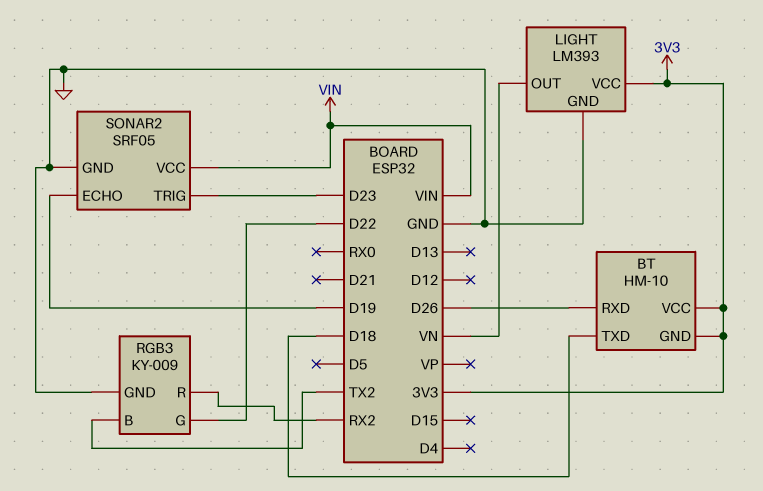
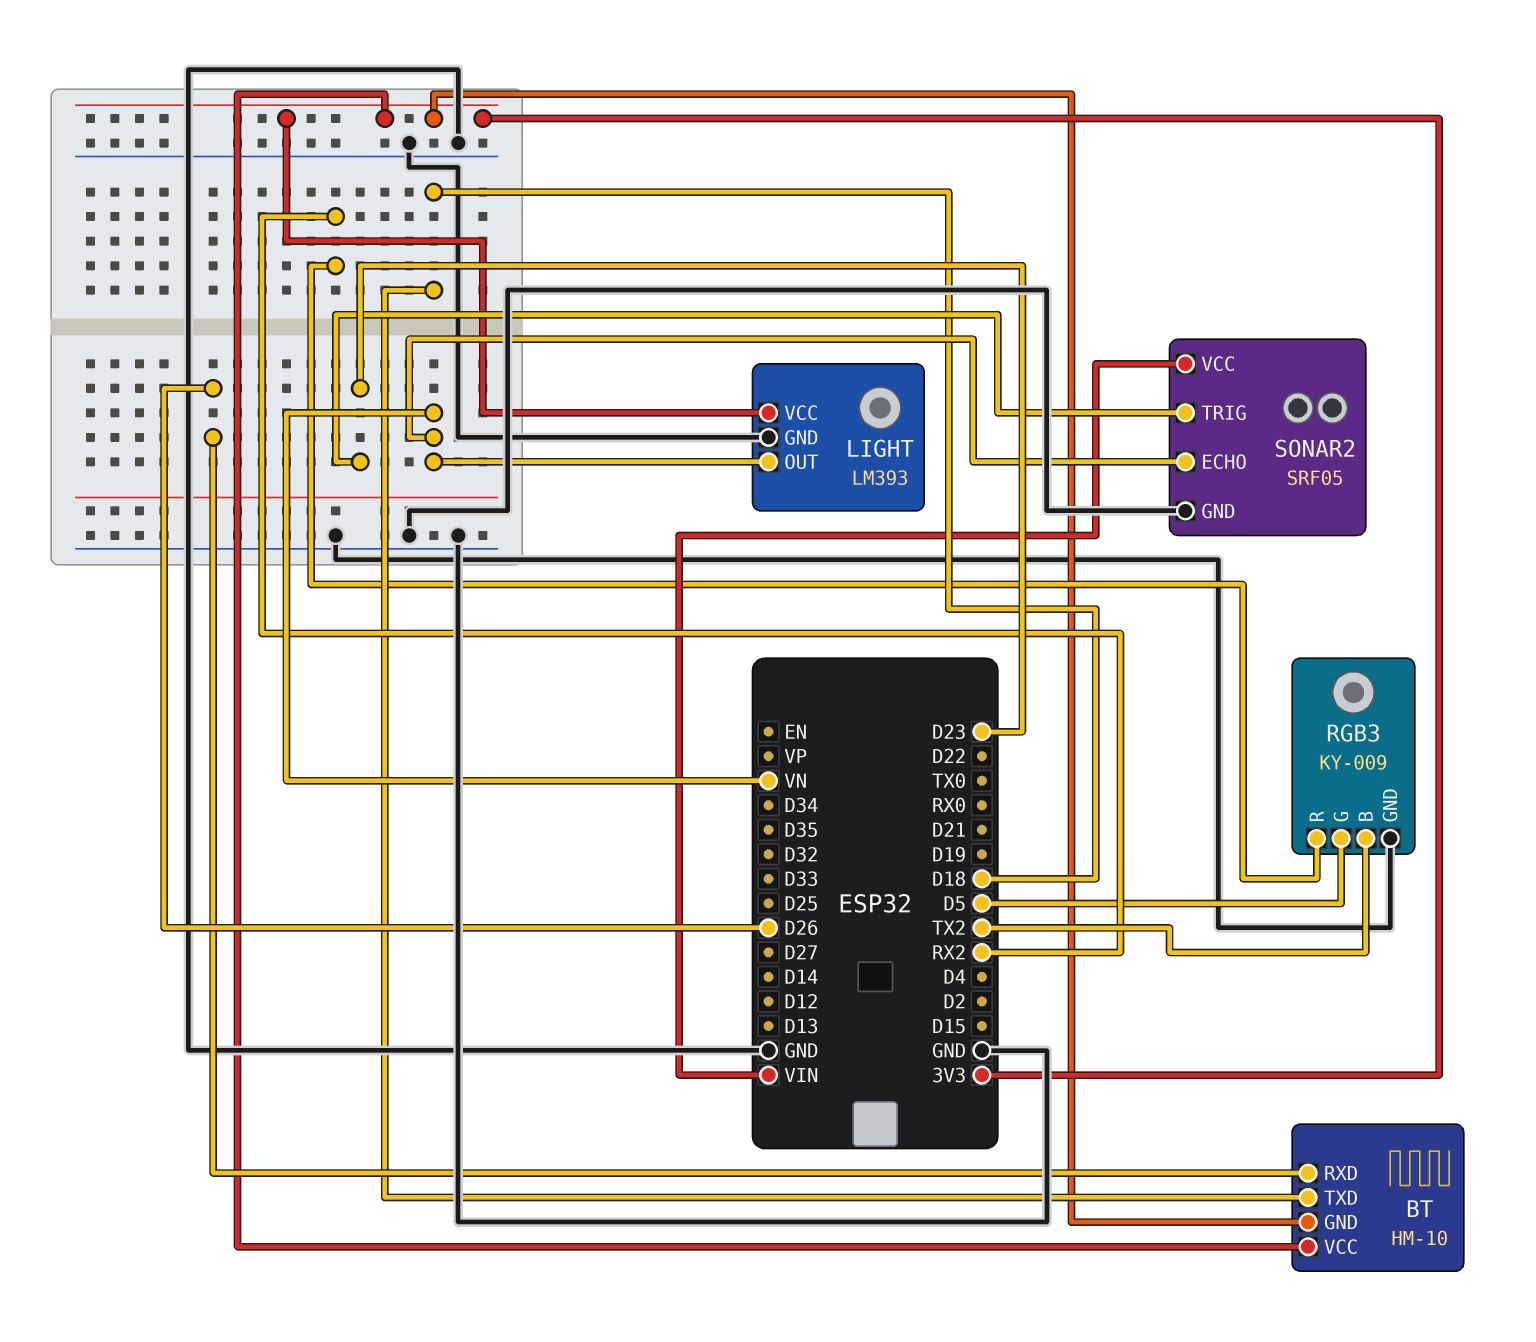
RGB3 pin G: D22 -> D5
SONAR2 pin ECHO: D19 -> VN

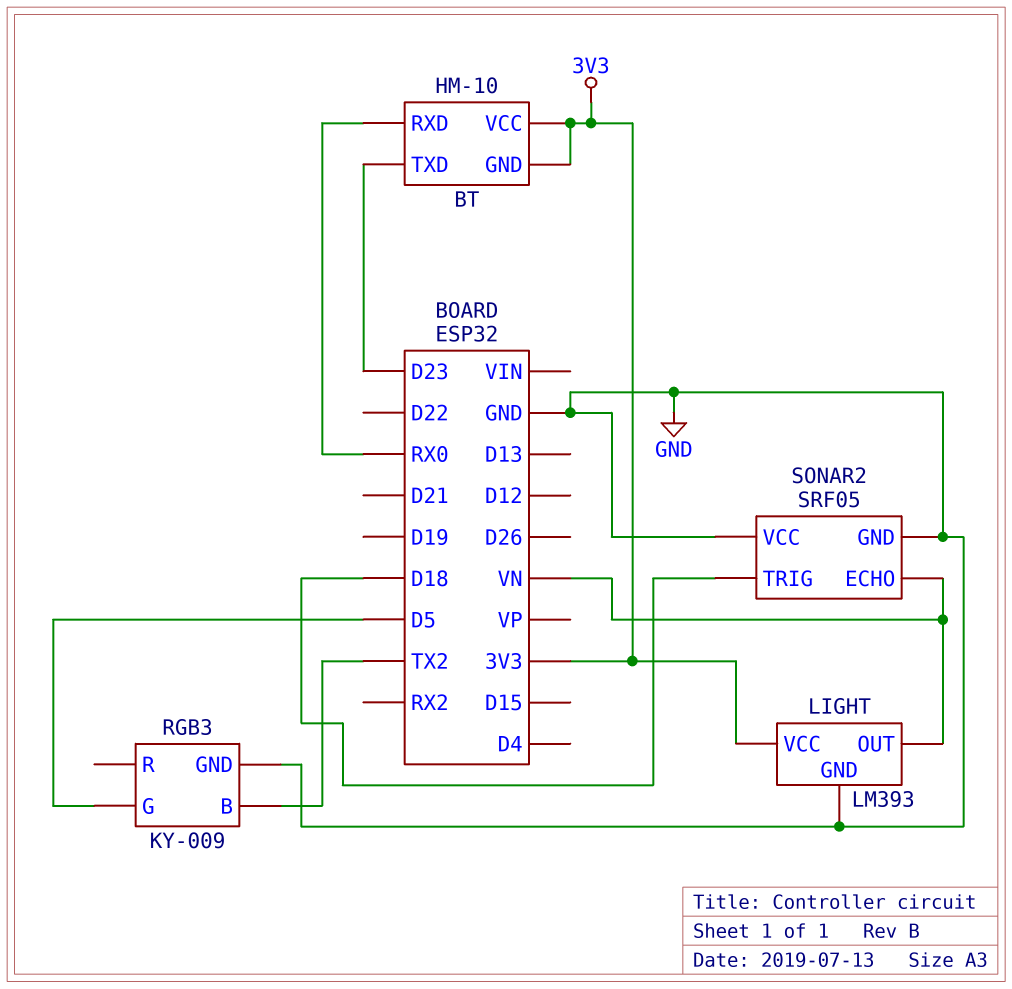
BT pin RXD: D26 -> RX0
BT pin TXD: D18 -> D23
RGB3 pin R: RX2 -> none
SONAR2 pin TRIG: D23 -> D18
SONAR2 pin VCC: VIN -> GND

